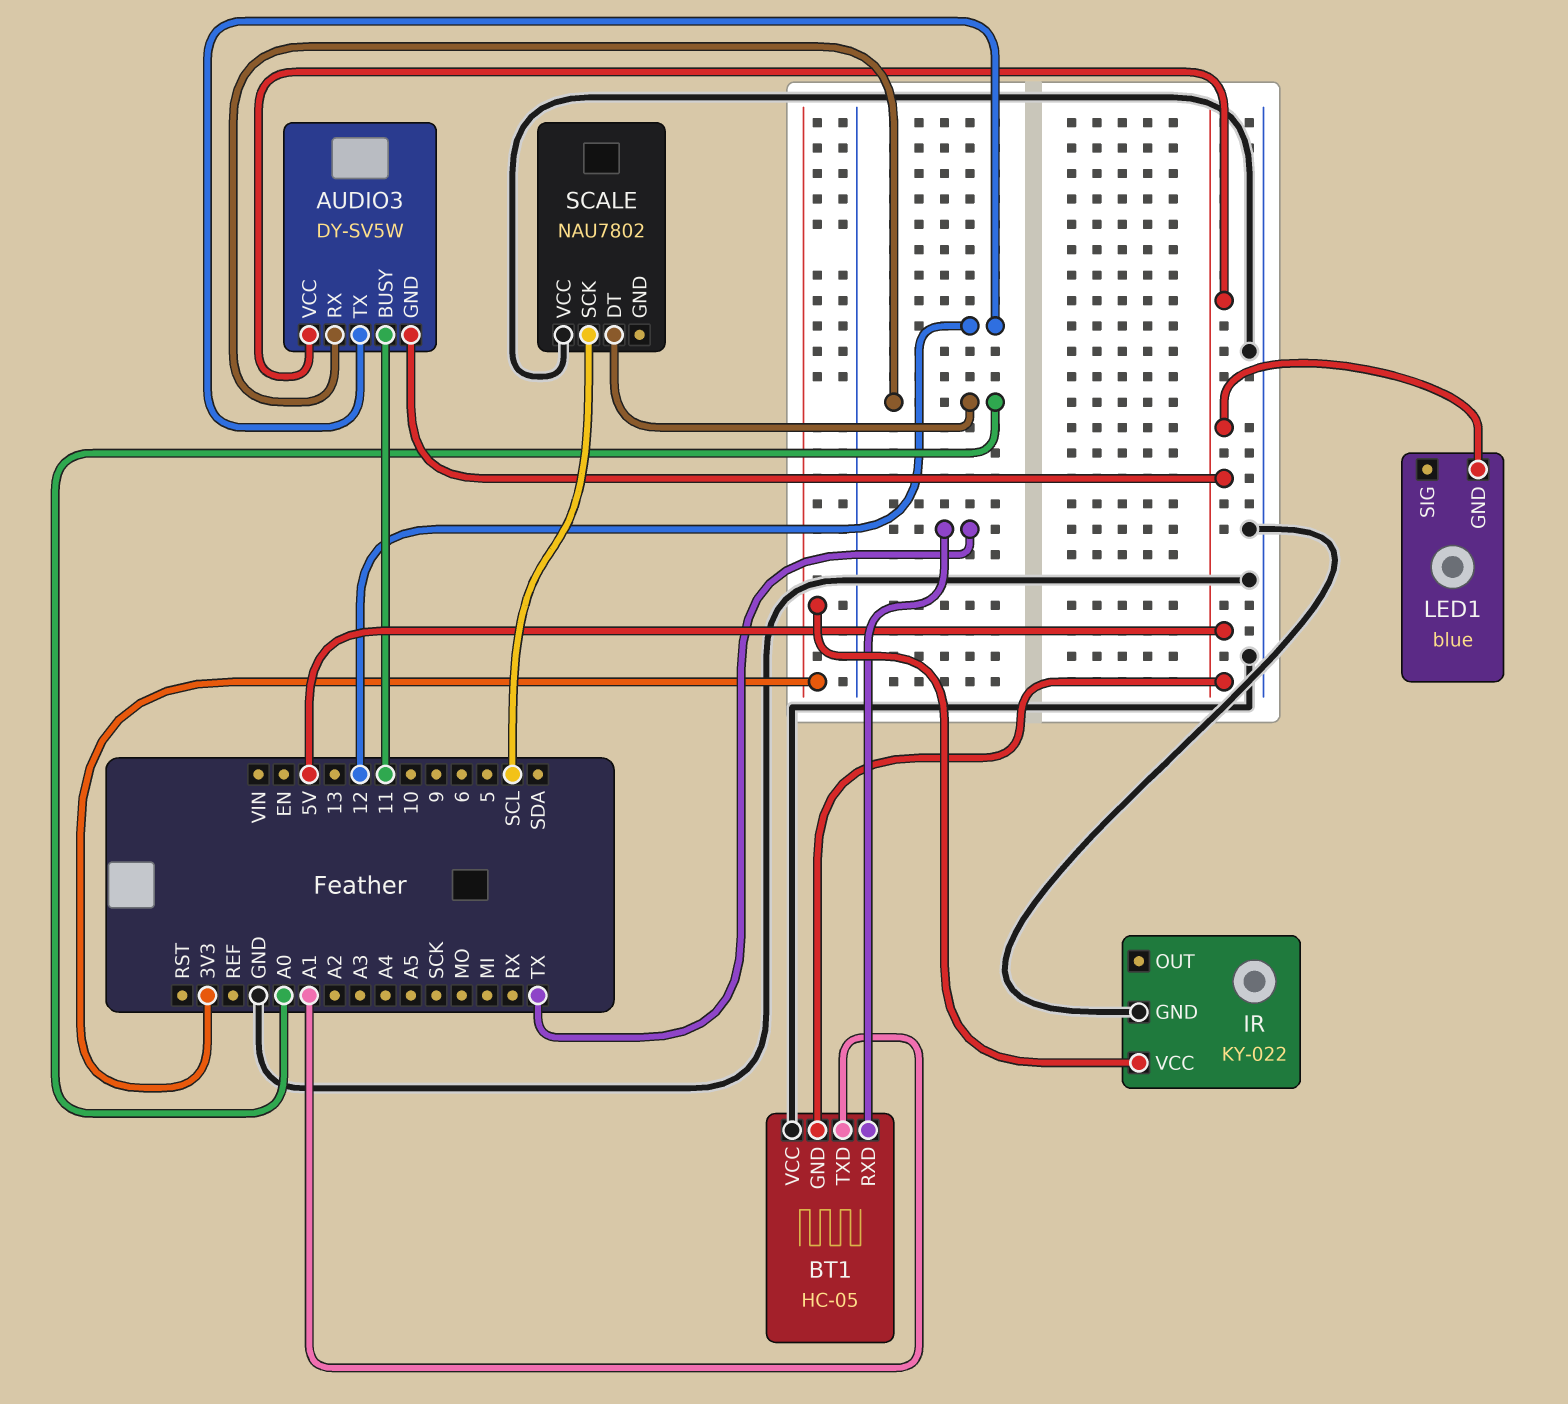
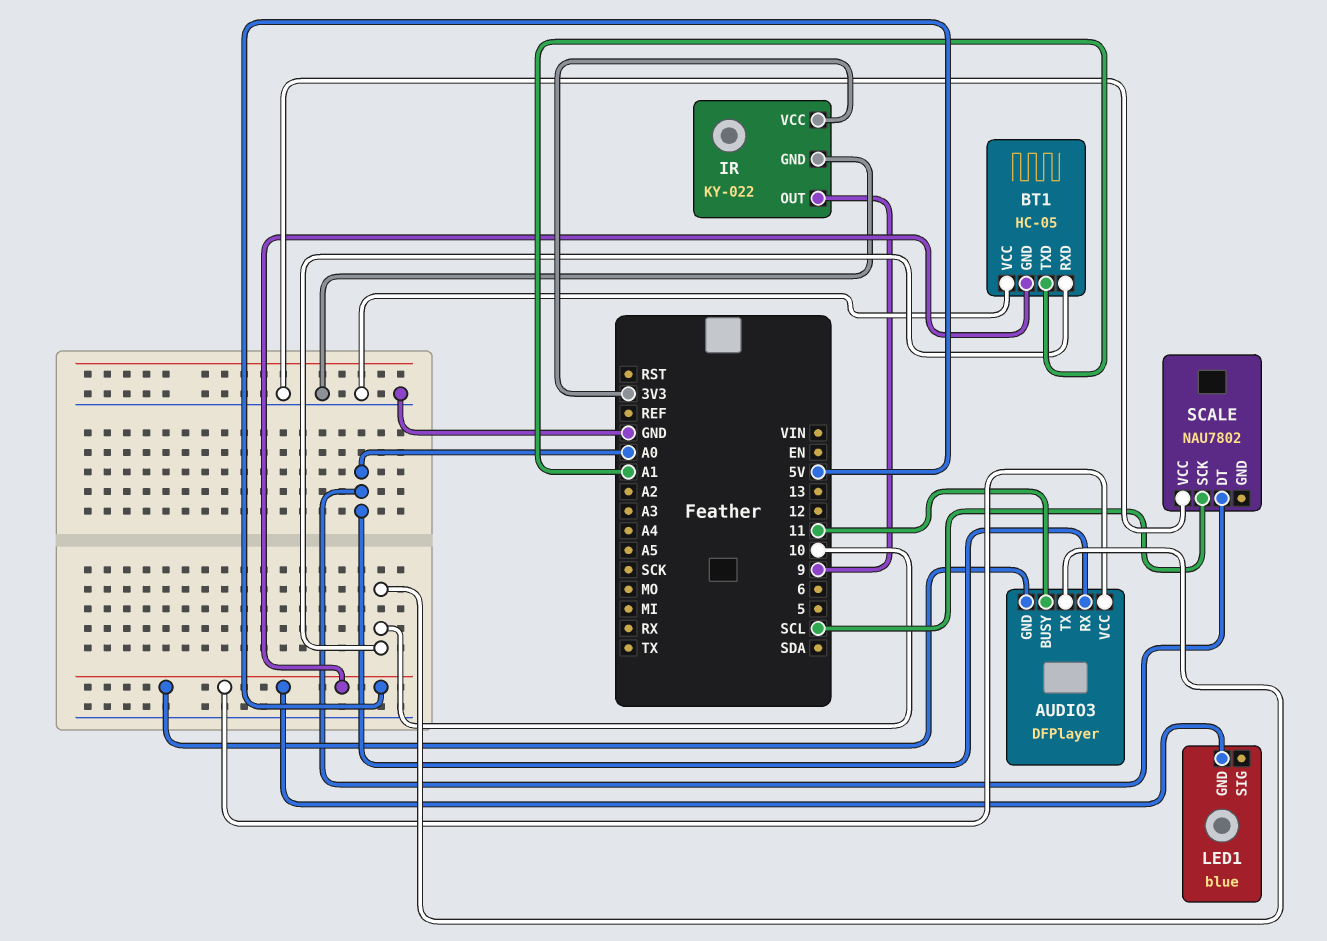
AUDIO3: DY-SV5W -> DFPlayer
AUDIO3 pin TX: 12 -> 10
BT1 pin RXD: TX -> 10
IR pin OUT: none -> 9

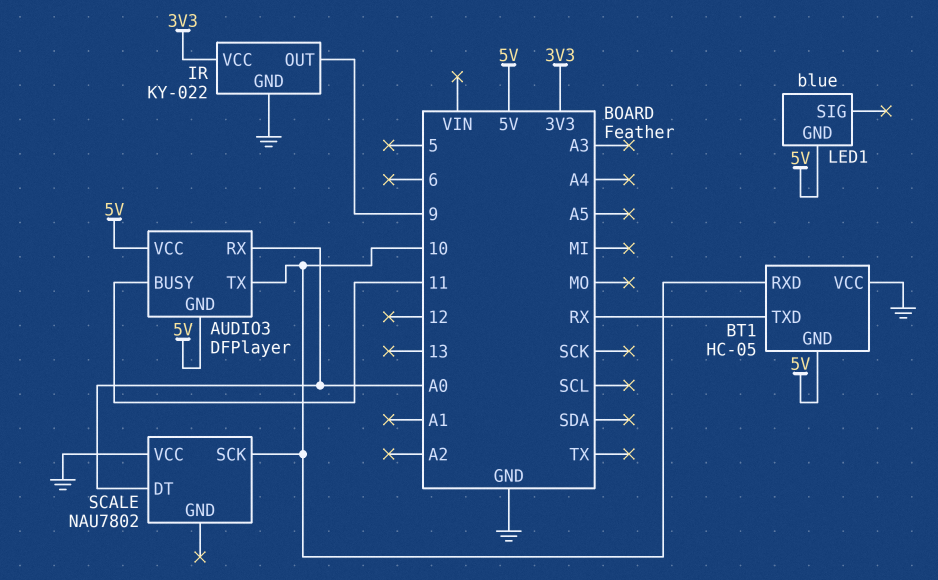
BT1 pin TXD: A1 -> RX
SCALE pin SCK: SCL -> 10

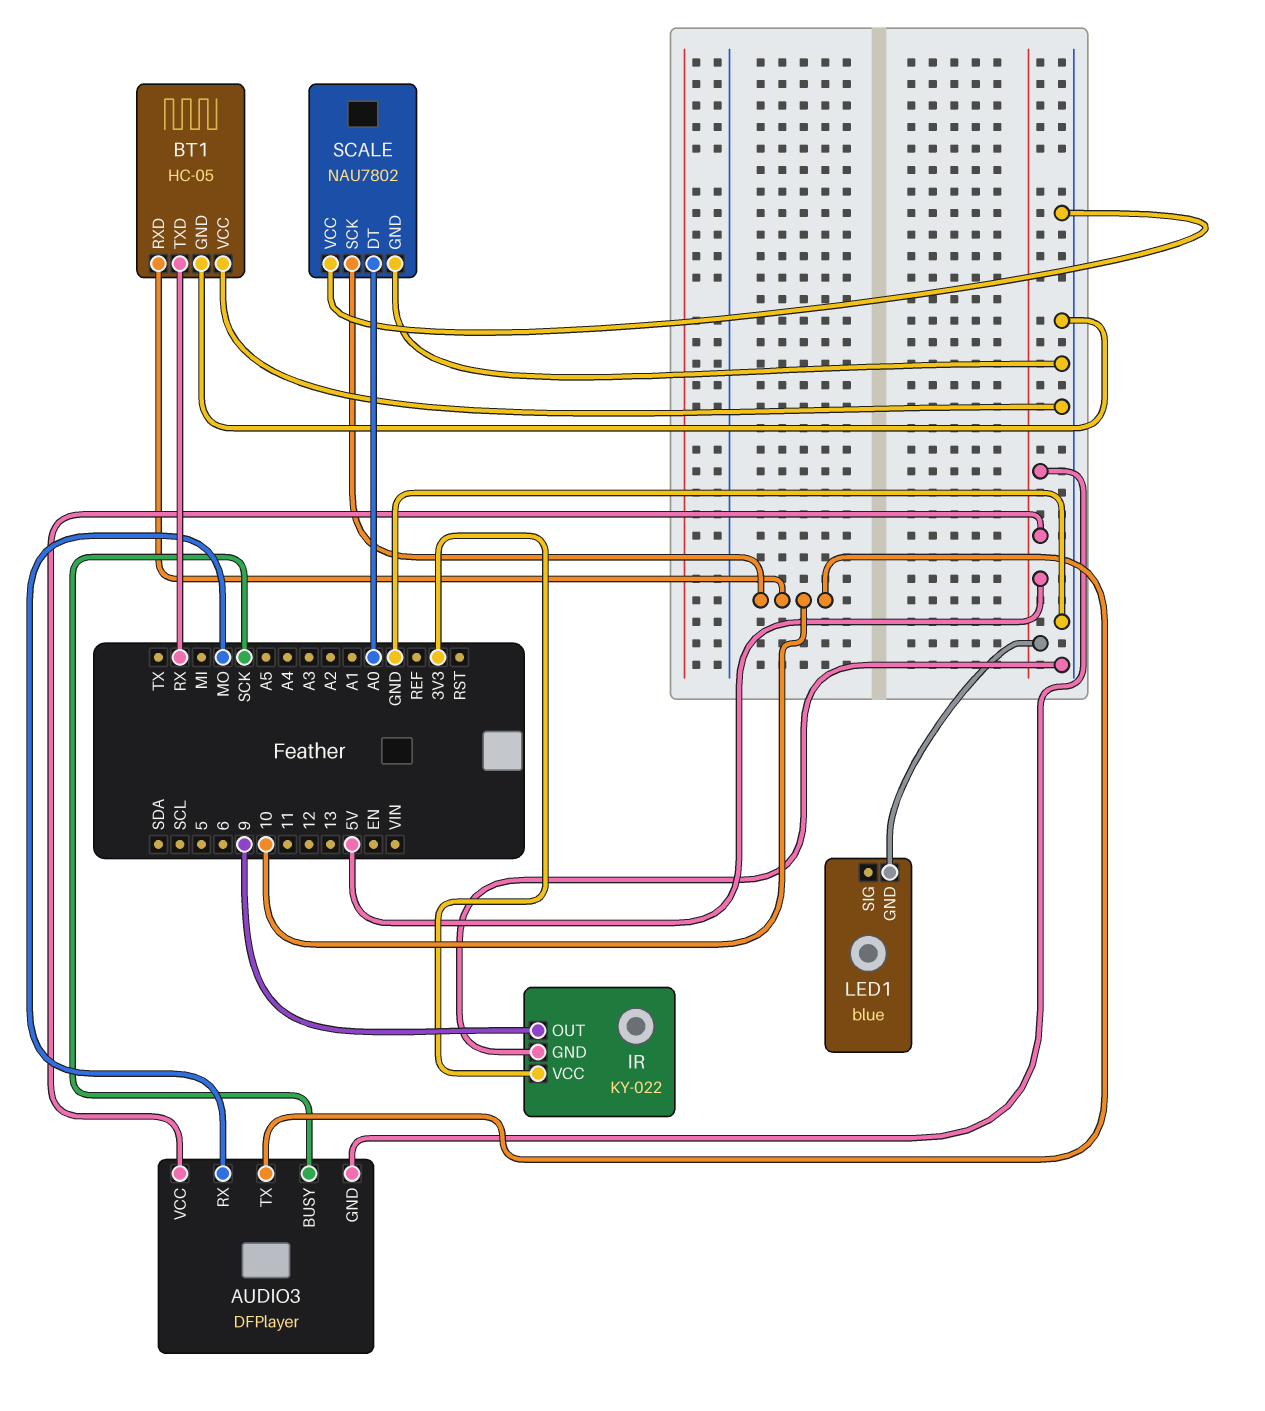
AUDIO3 pin BUSY: 11 -> SCK
AUDIO3 pin RX: A0 -> MO
BT1 pin GND: 5V -> GND
SCALE pin GND: none -> GND

